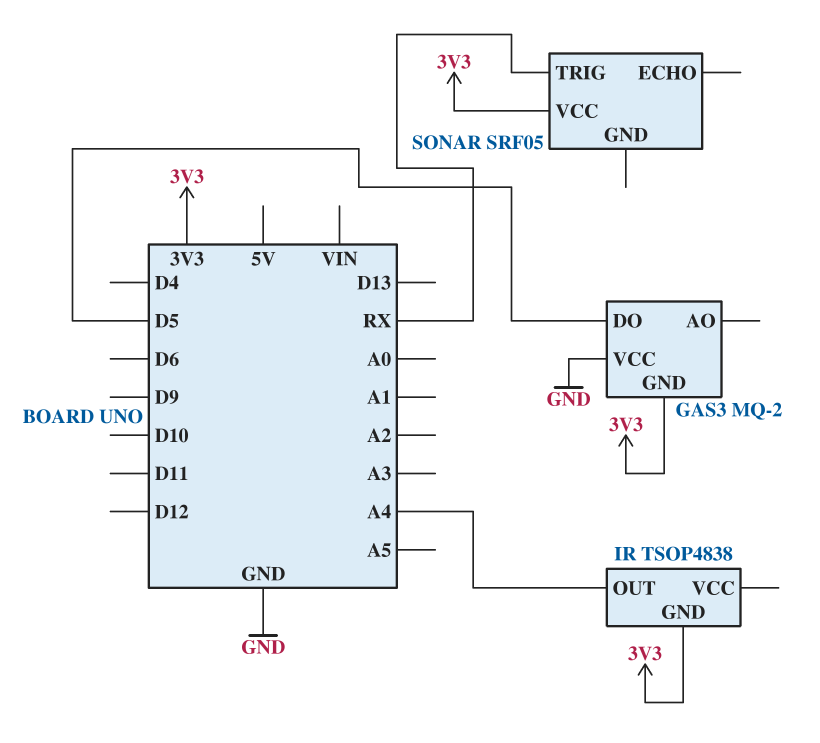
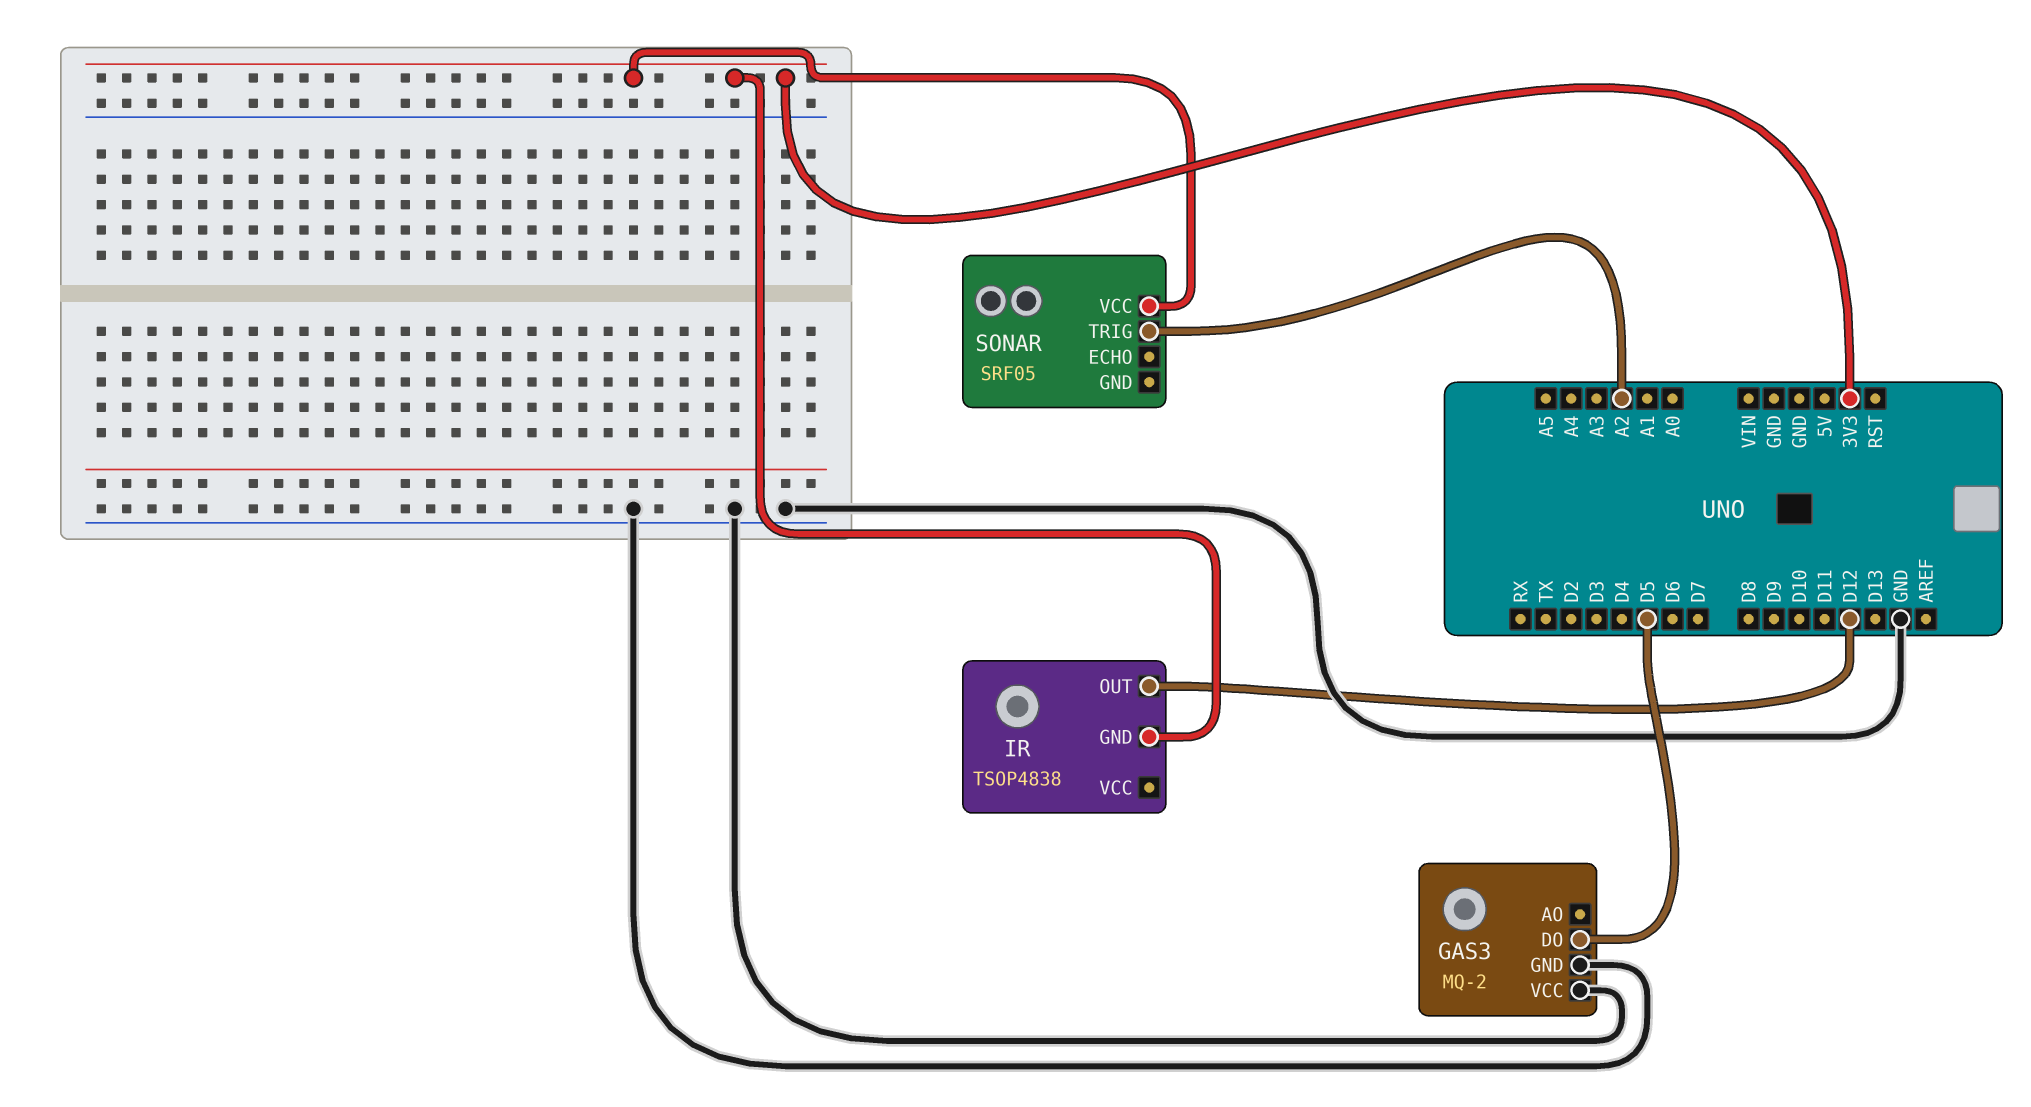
GAS3 pin GND: 3V3 -> GND
IR pin OUT: A4 -> D12
SONAR pin TRIG: RX -> A2

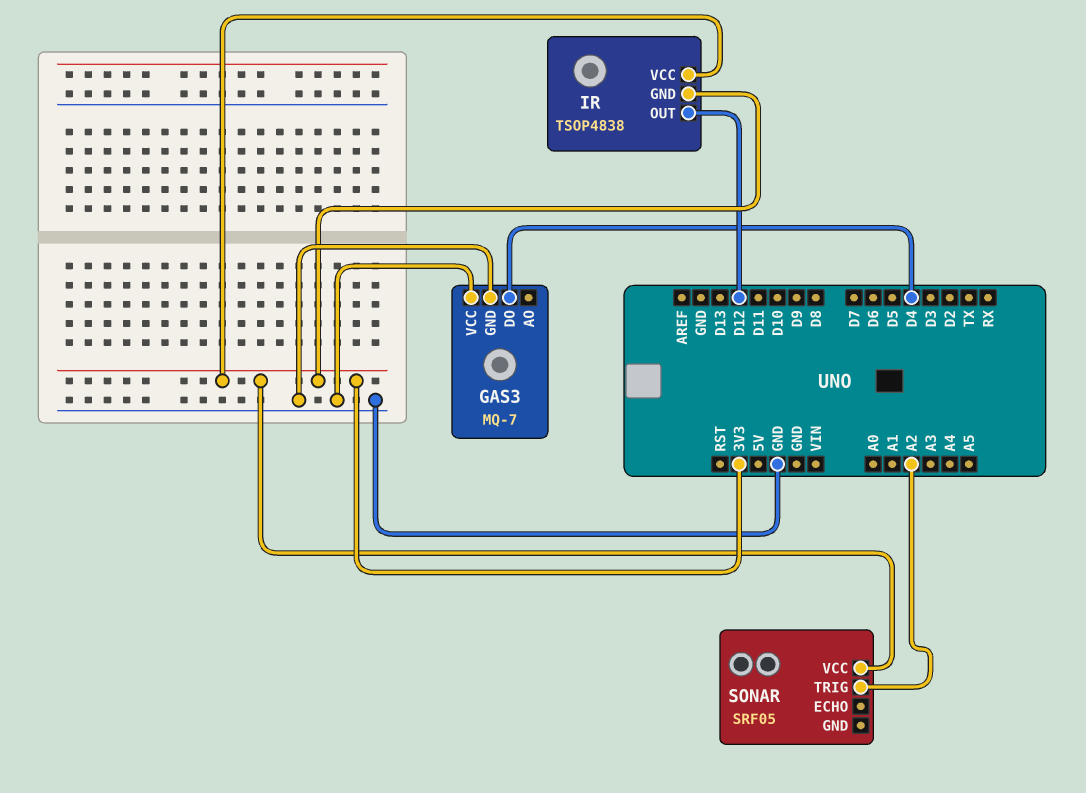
GAS3: MQ-2 -> MQ-7
GAS3 pin DO: D5 -> D4
IR pin VCC: none -> 3V3

